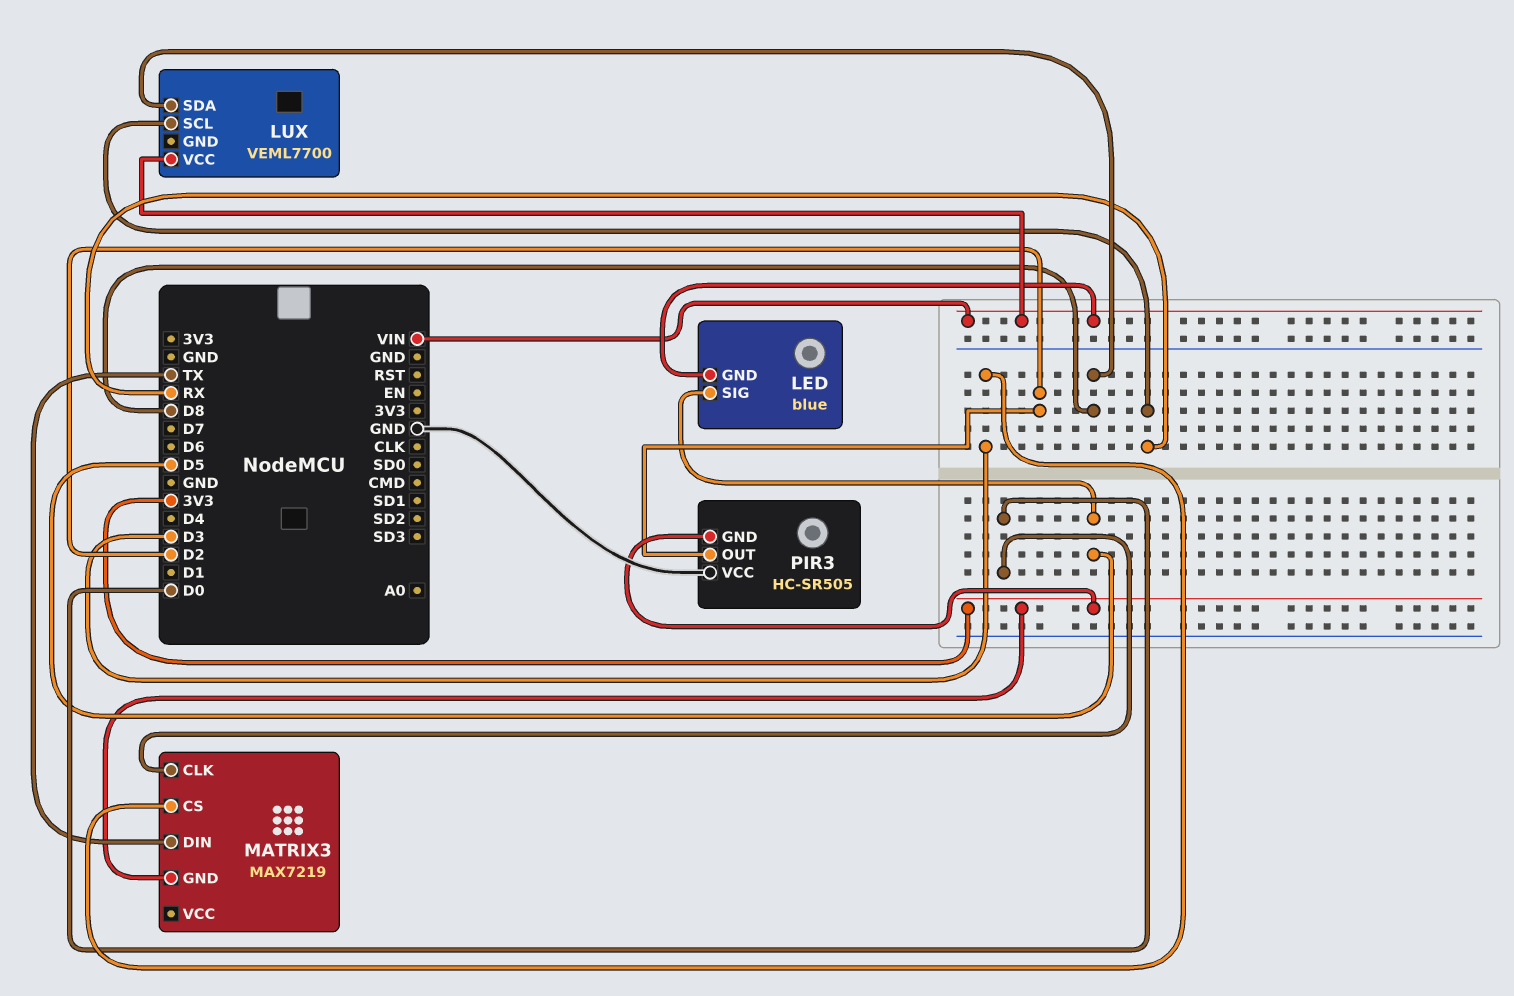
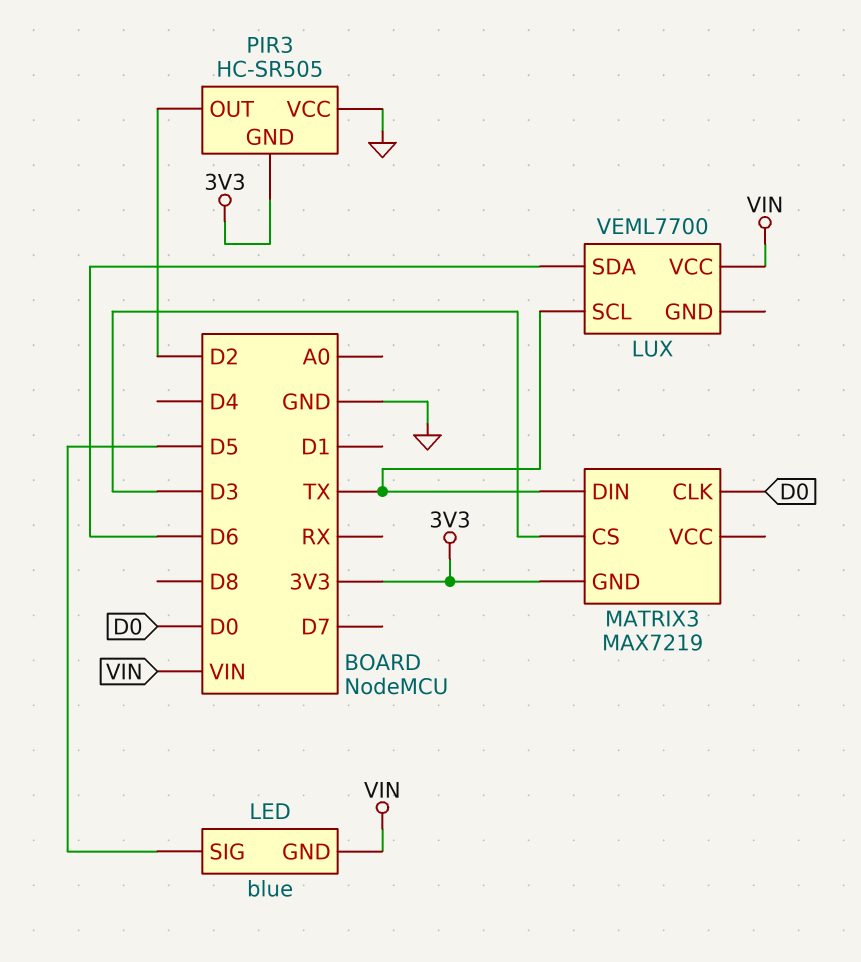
LUX pin SCL: RX -> TX
LUX pin SDA: D8 -> D6

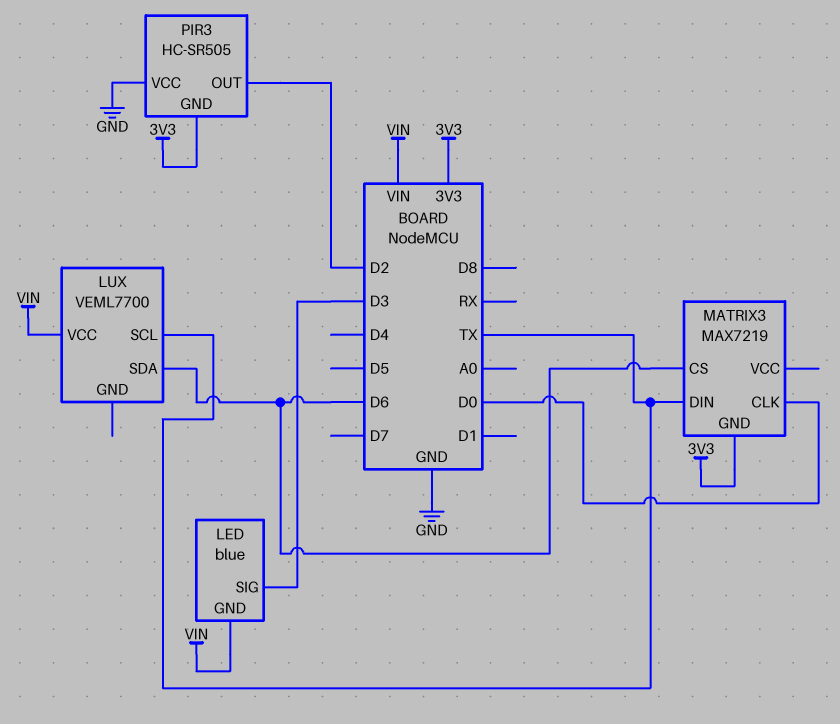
LED pin SIG: D5 -> D3
MATRIX3 pin CS: D3 -> D6

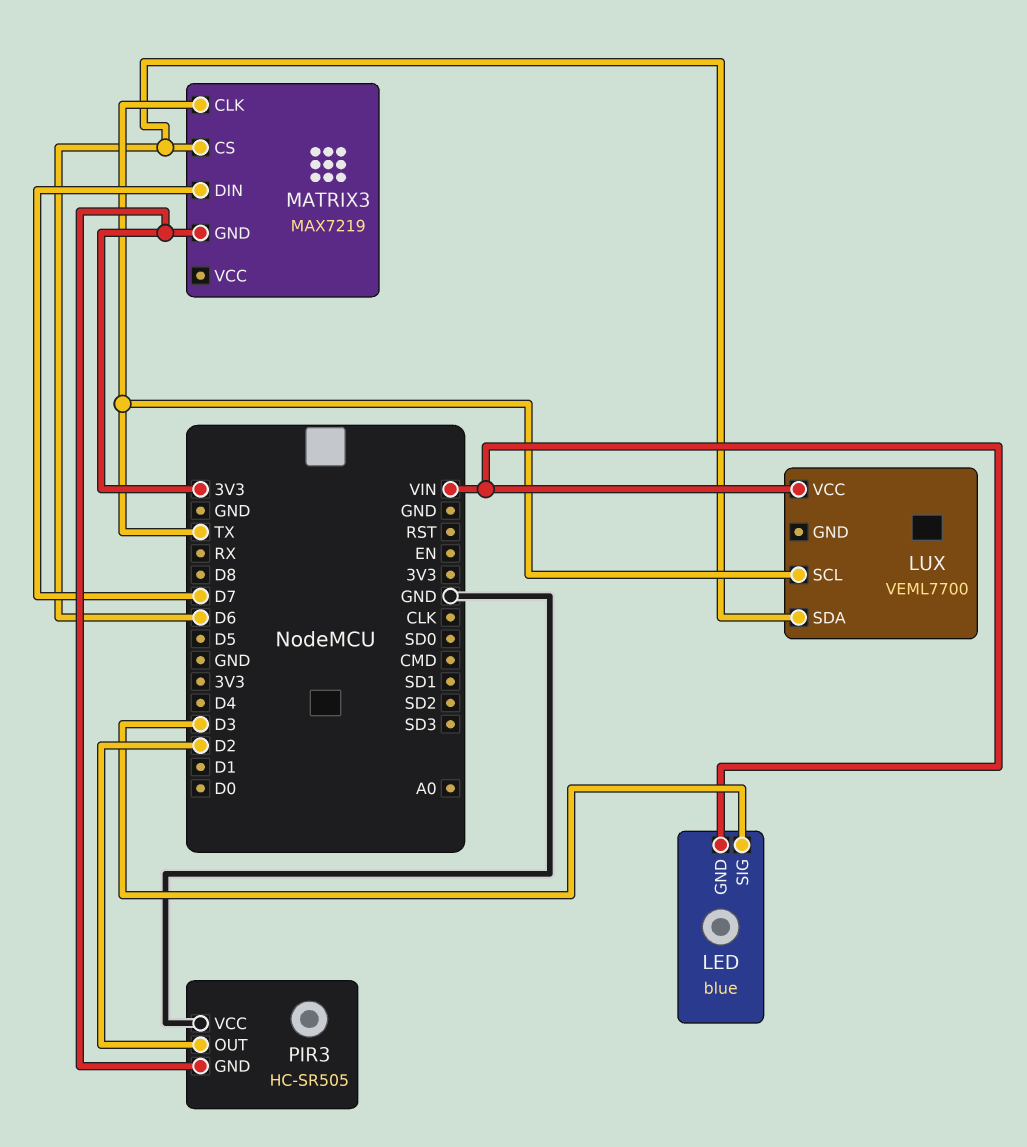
MATRIX3 pin CLK: D0 -> TX
MATRIX3 pin DIN: TX -> D7

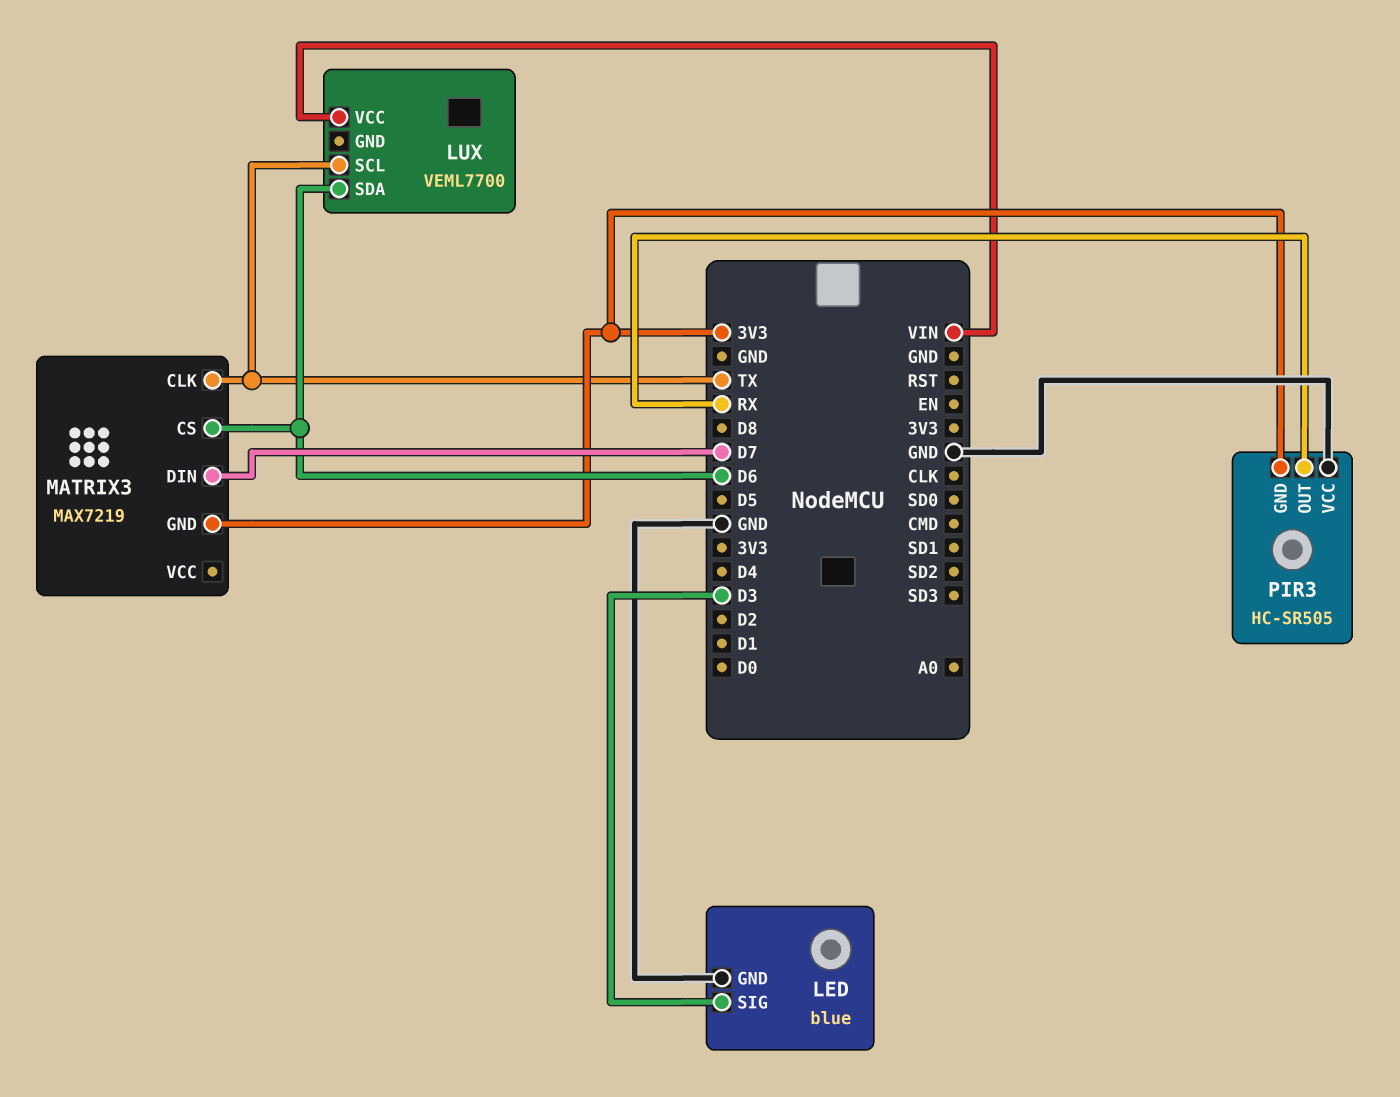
LED pin GND: VIN -> GND
PIR3 pin OUT: D2 -> RX

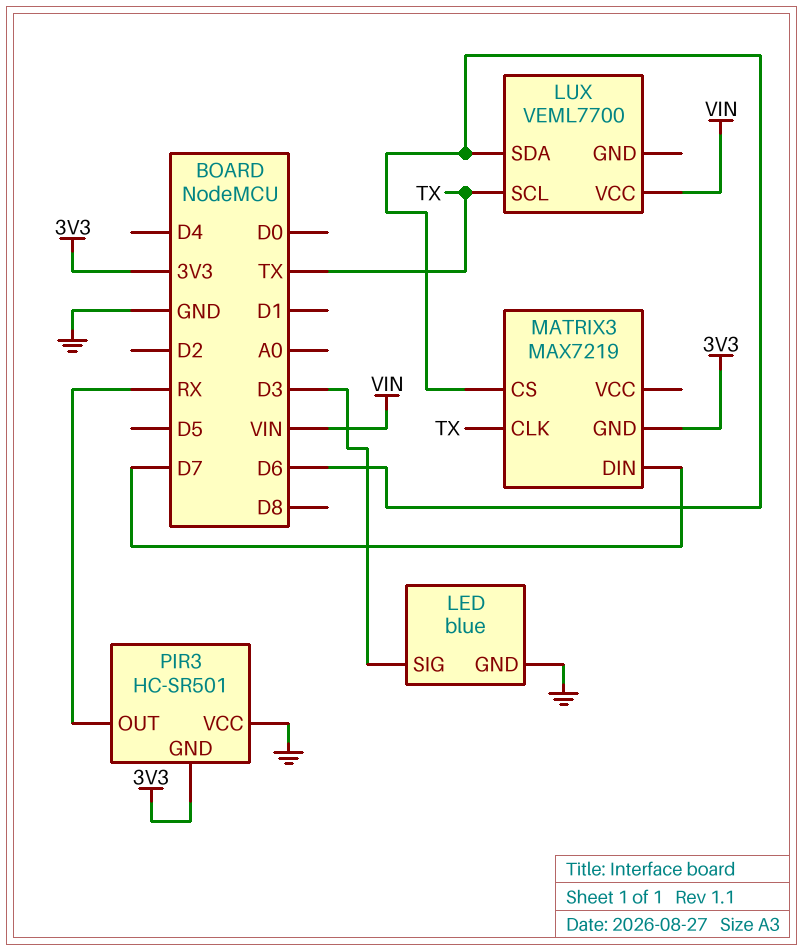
PIR3: HC-SR505 -> HC-SR501

